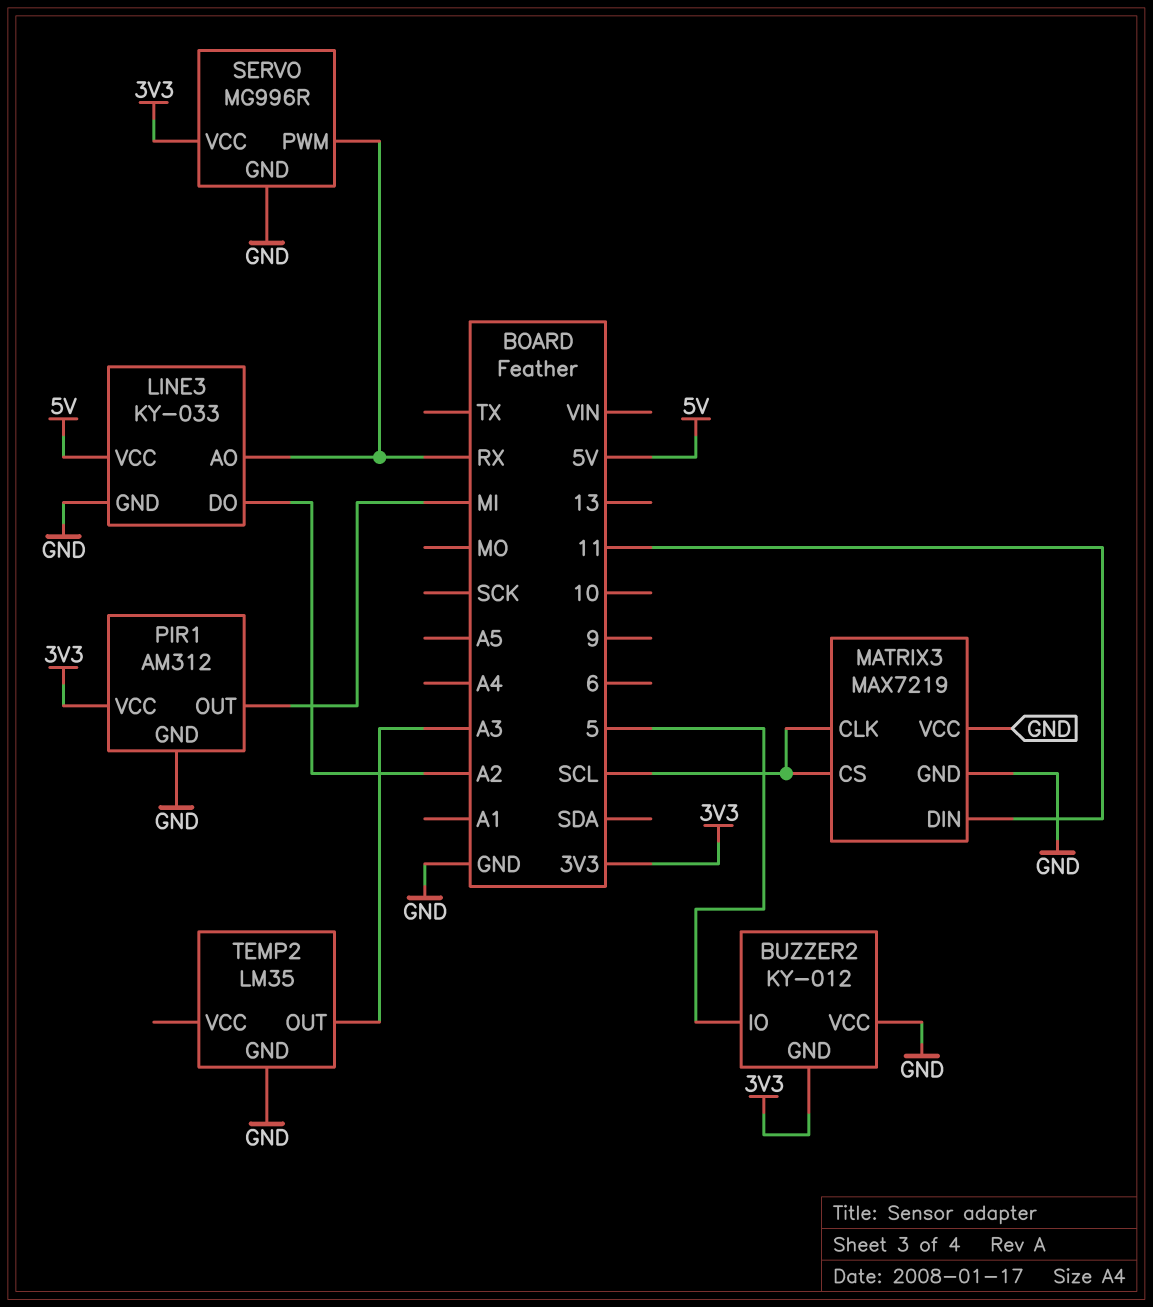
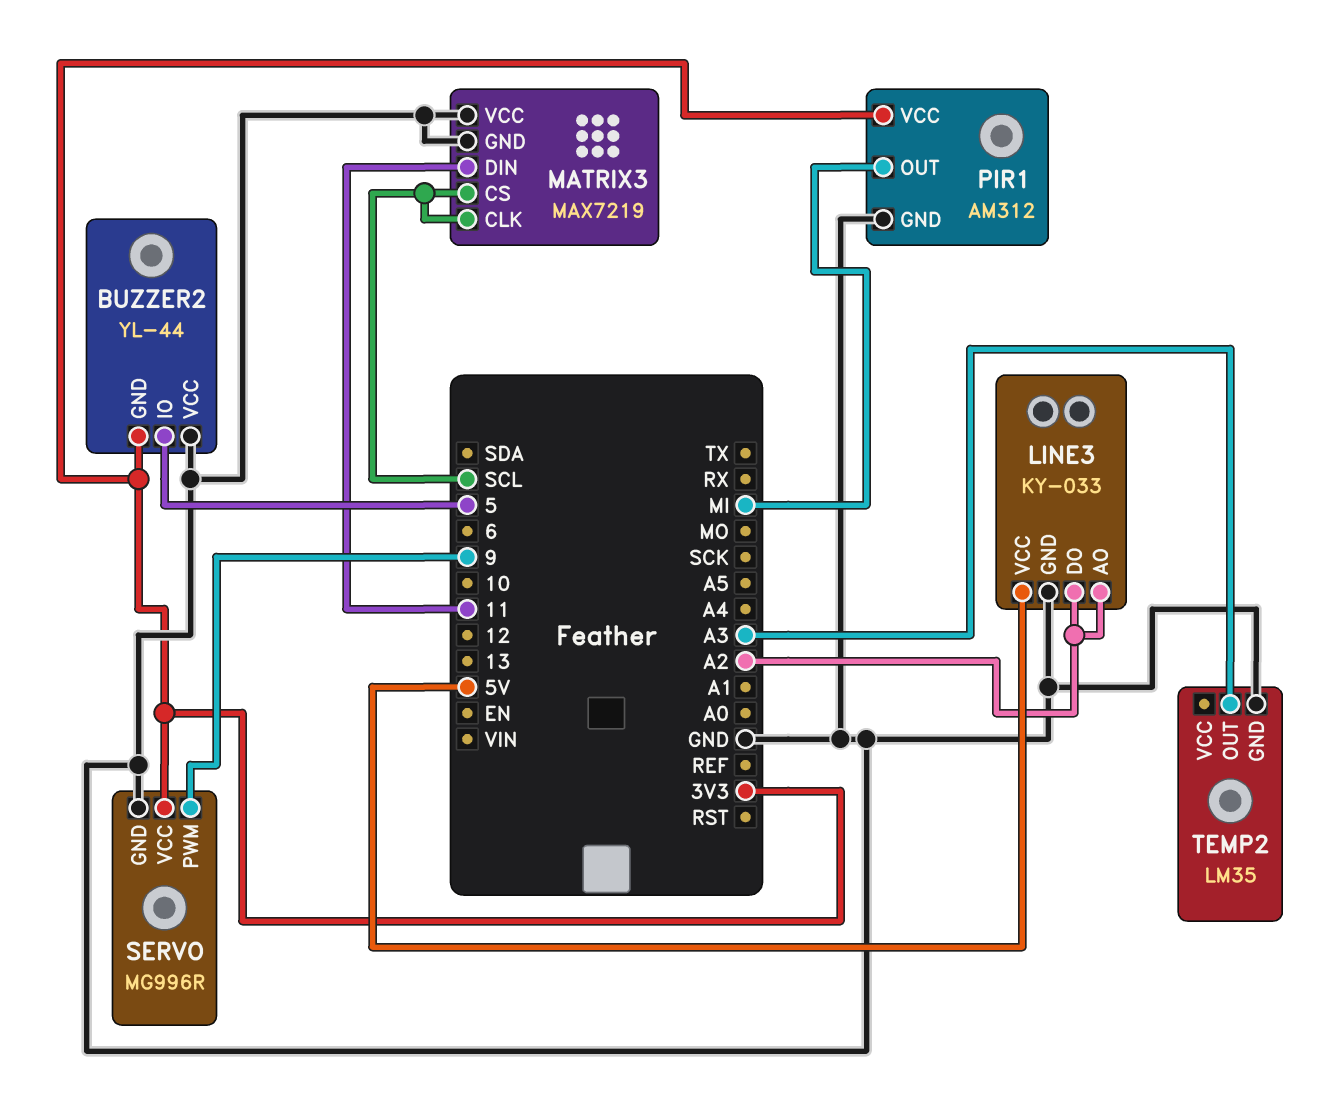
BUZZER2: KY-012 -> YL-44
LINE3 pin AO: RX -> A2
SERVO pin PWM: RX -> 9

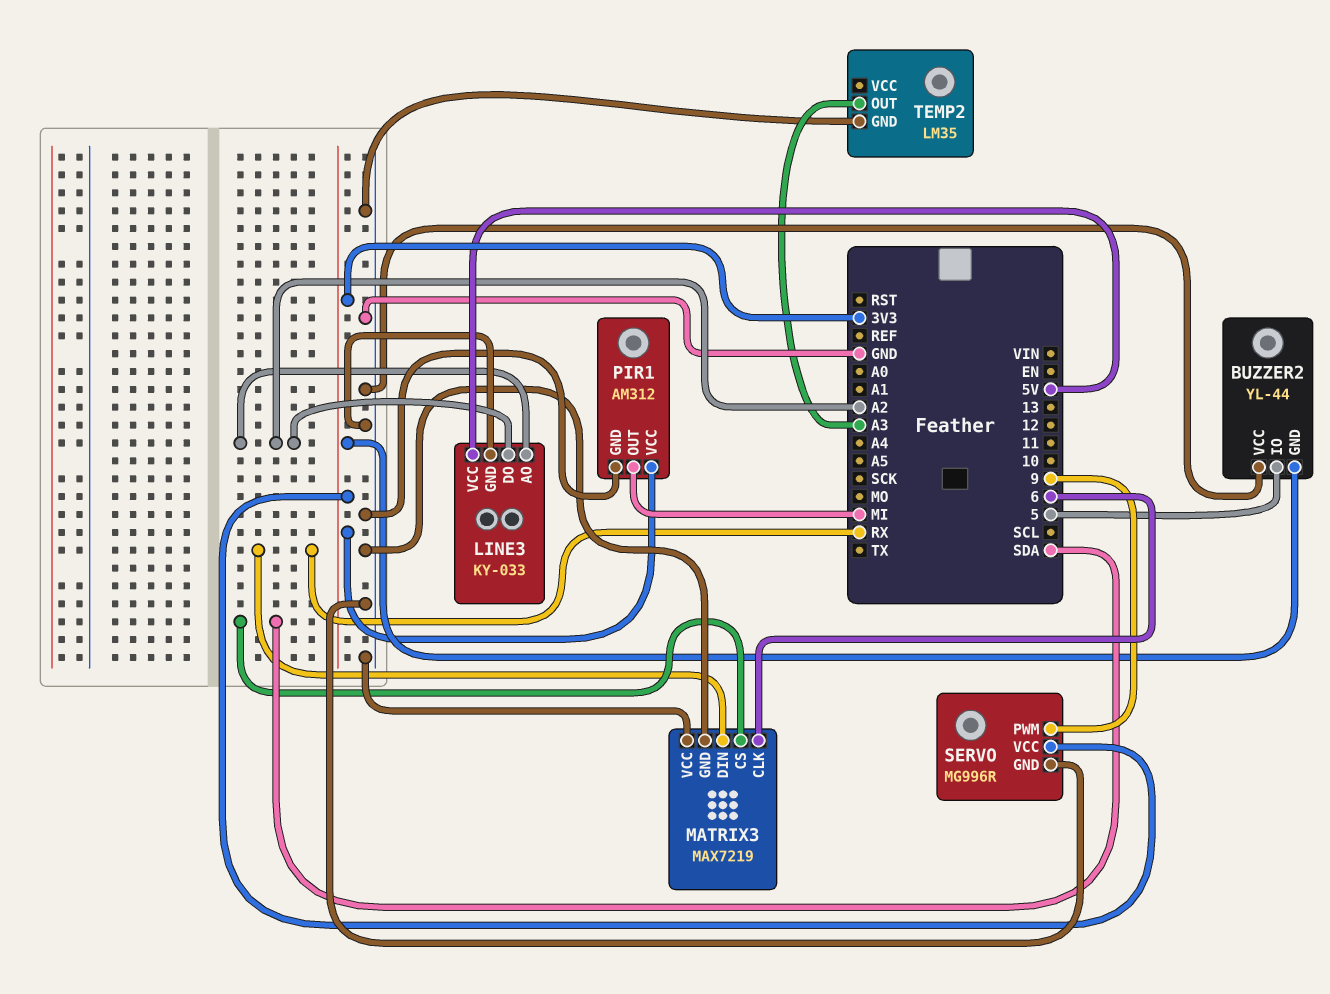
MATRIX3 pin CLK: SCL -> 6
MATRIX3 pin CS: SCL -> SDA
MATRIX3 pin DIN: 11 -> RX

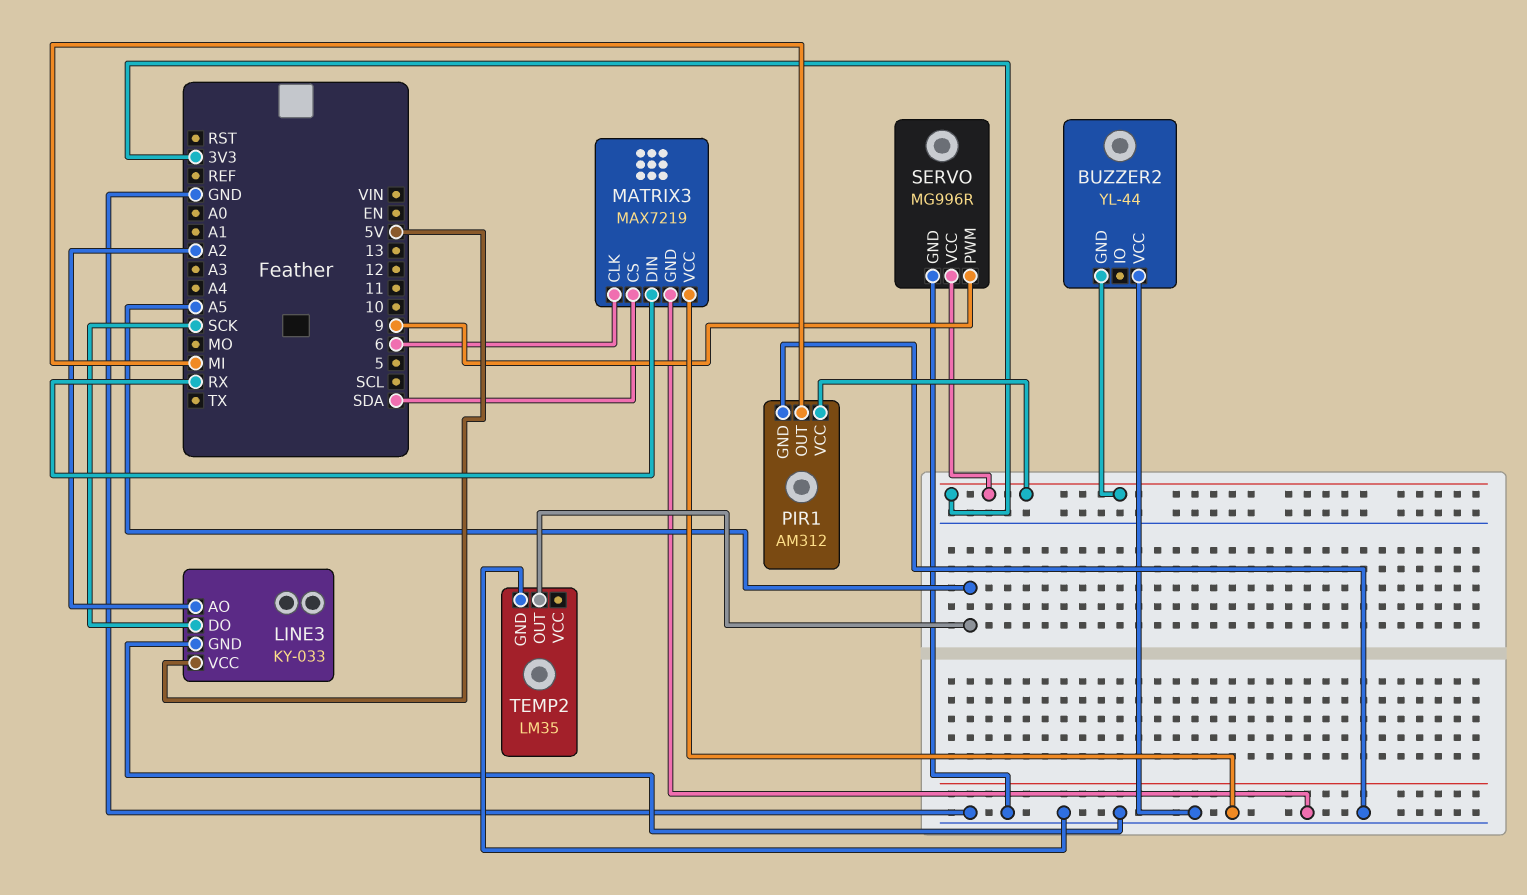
BUZZER2 pin IO: 5 -> none
LINE3 pin DO: A2 -> SCK
TEMP2 pin OUT: A3 -> A5

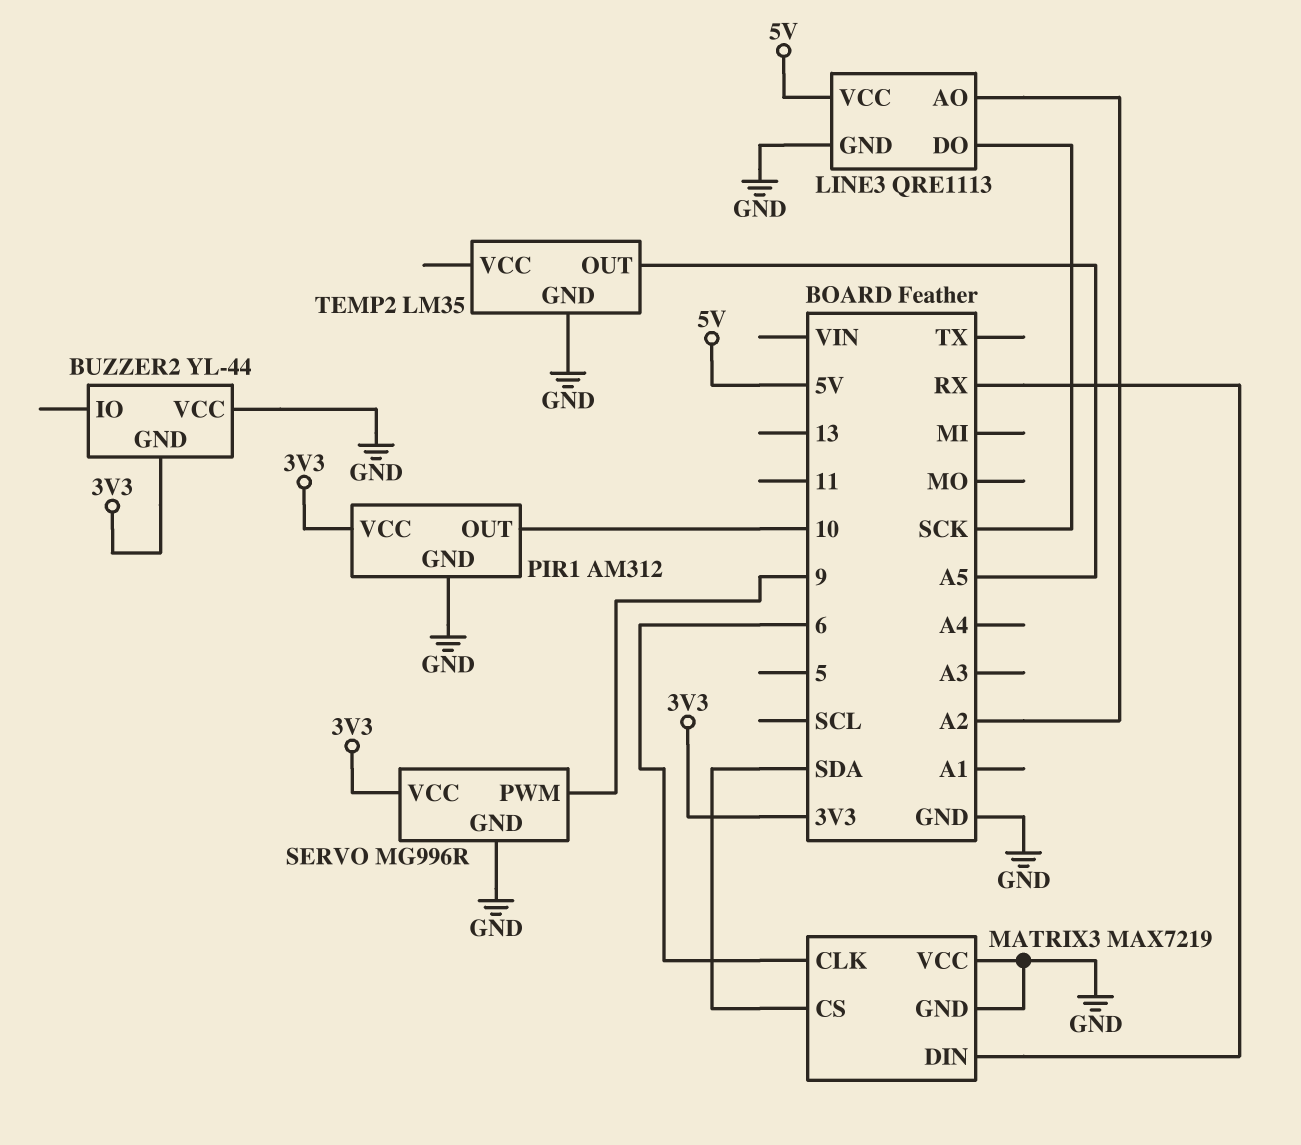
LINE3: KY-033 -> QRE1113
PIR1 pin OUT: MI -> 10

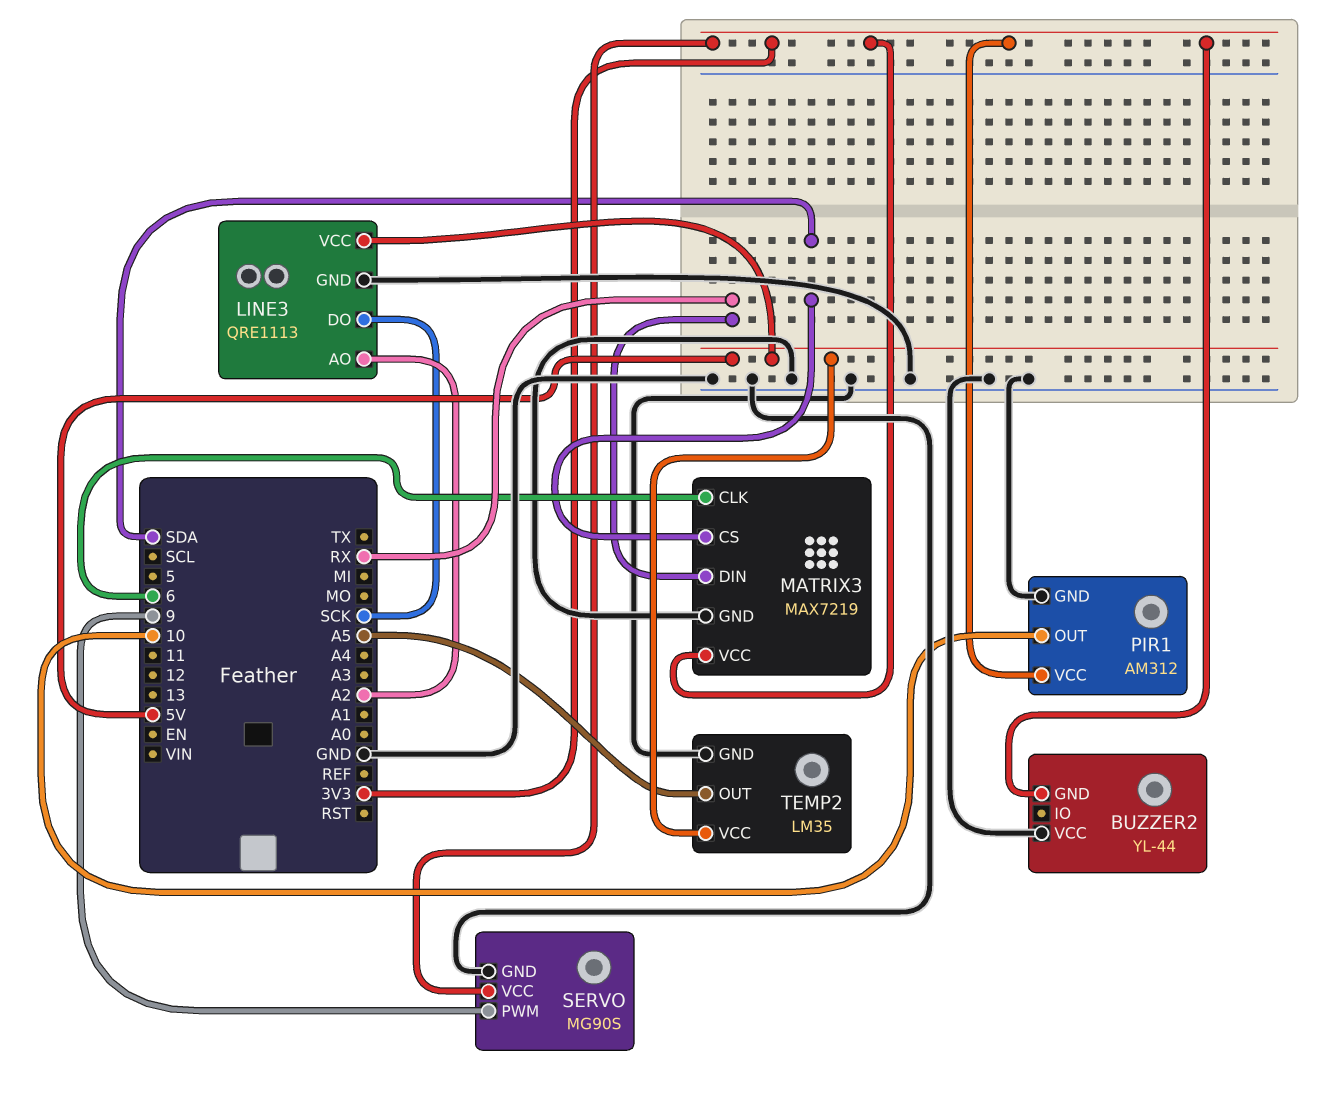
MATRIX3 pin VCC: GND -> 3V3
SERVO: MG996R -> MG90S
TEMP2 pin VCC: none -> 5V

